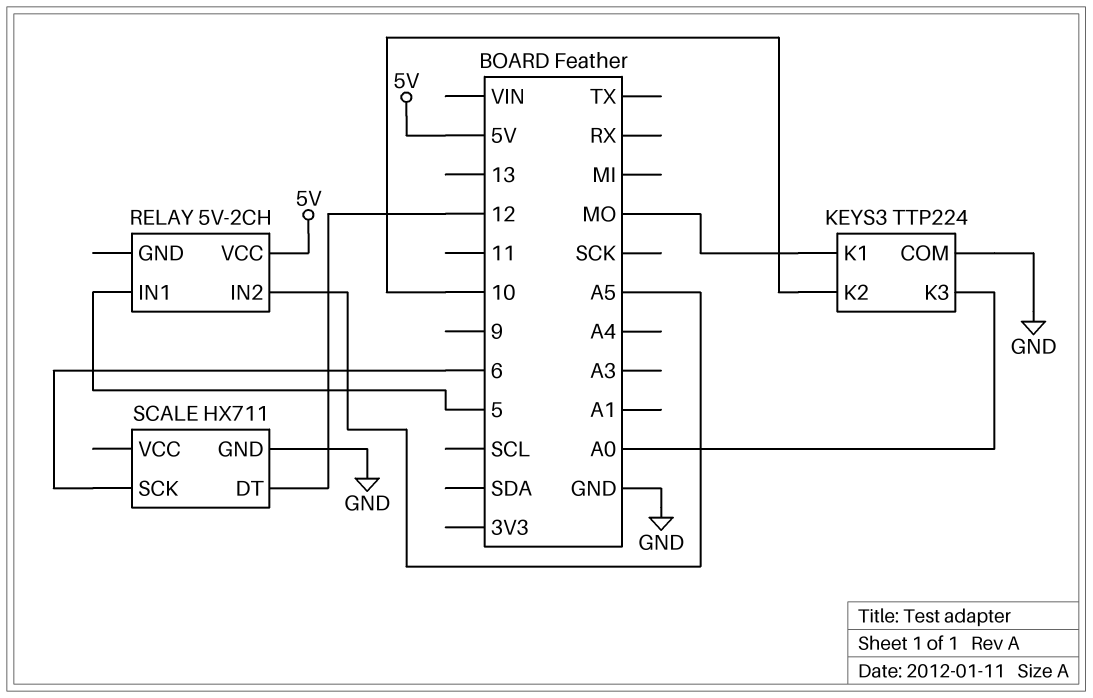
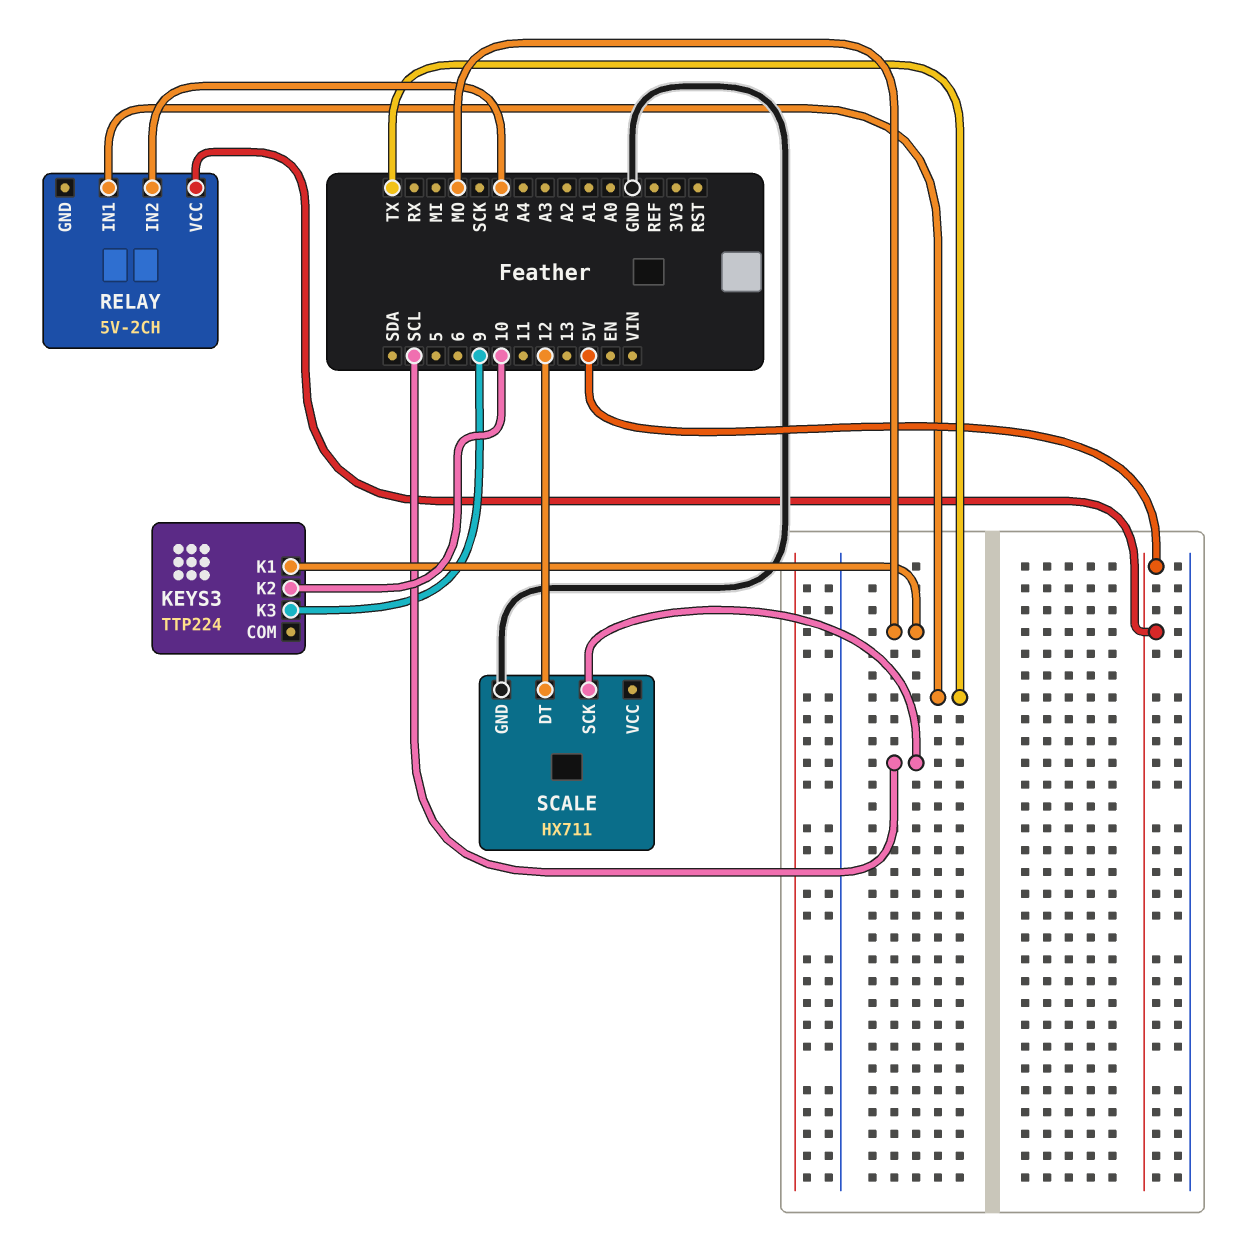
KEYS3 pin COM: GND -> none
KEYS3 pin K3: A0 -> 9
RELAY pin IN1: 5 -> TX
SCALE pin SCK: 6 -> SCL

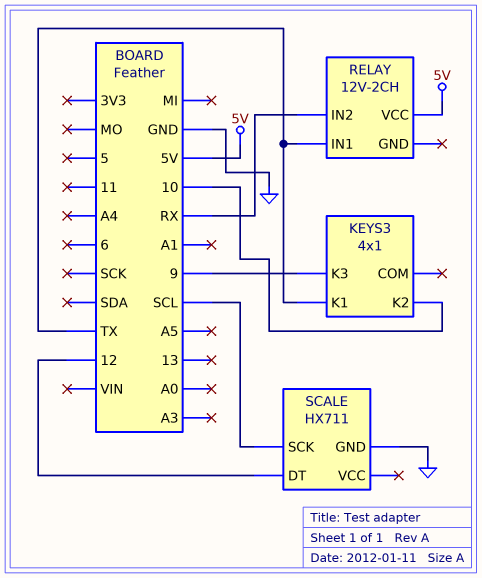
KEYS3: TTP224 -> 4x1
KEYS3 pin K1: MO -> TX
RELAY: 5V-2CH -> 12V-2CH
RELAY pin IN2: A5 -> RX

